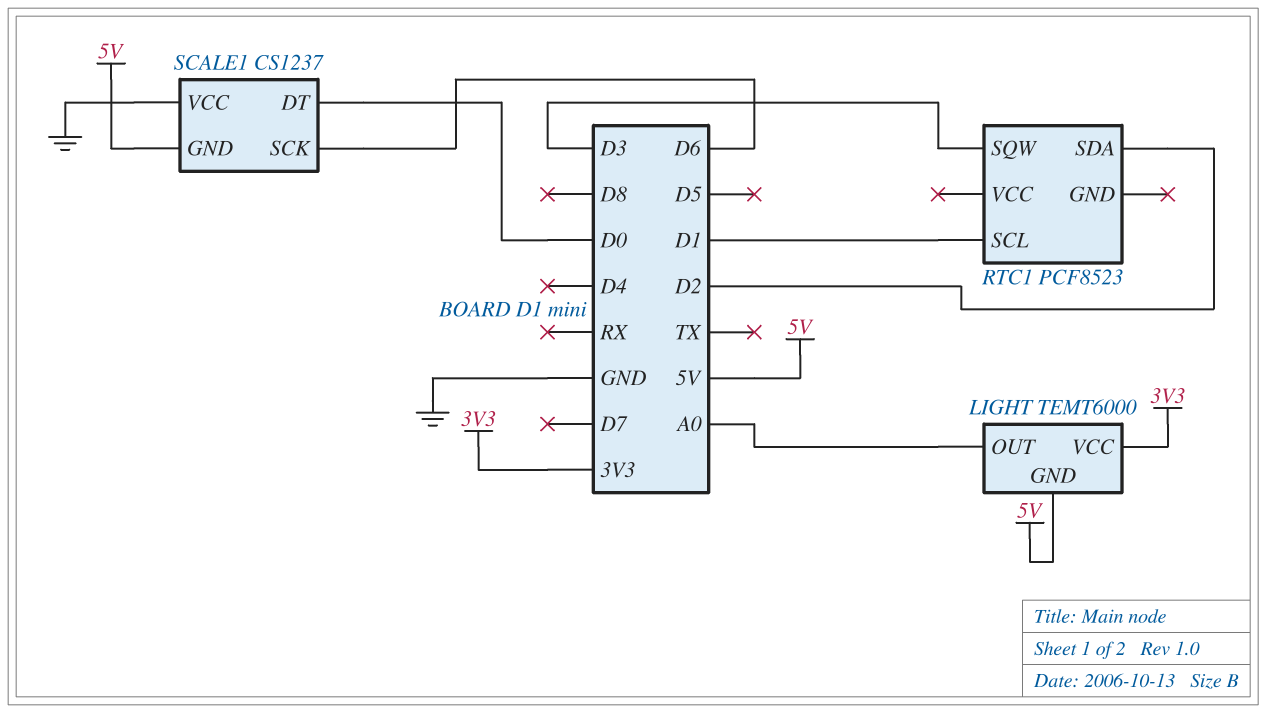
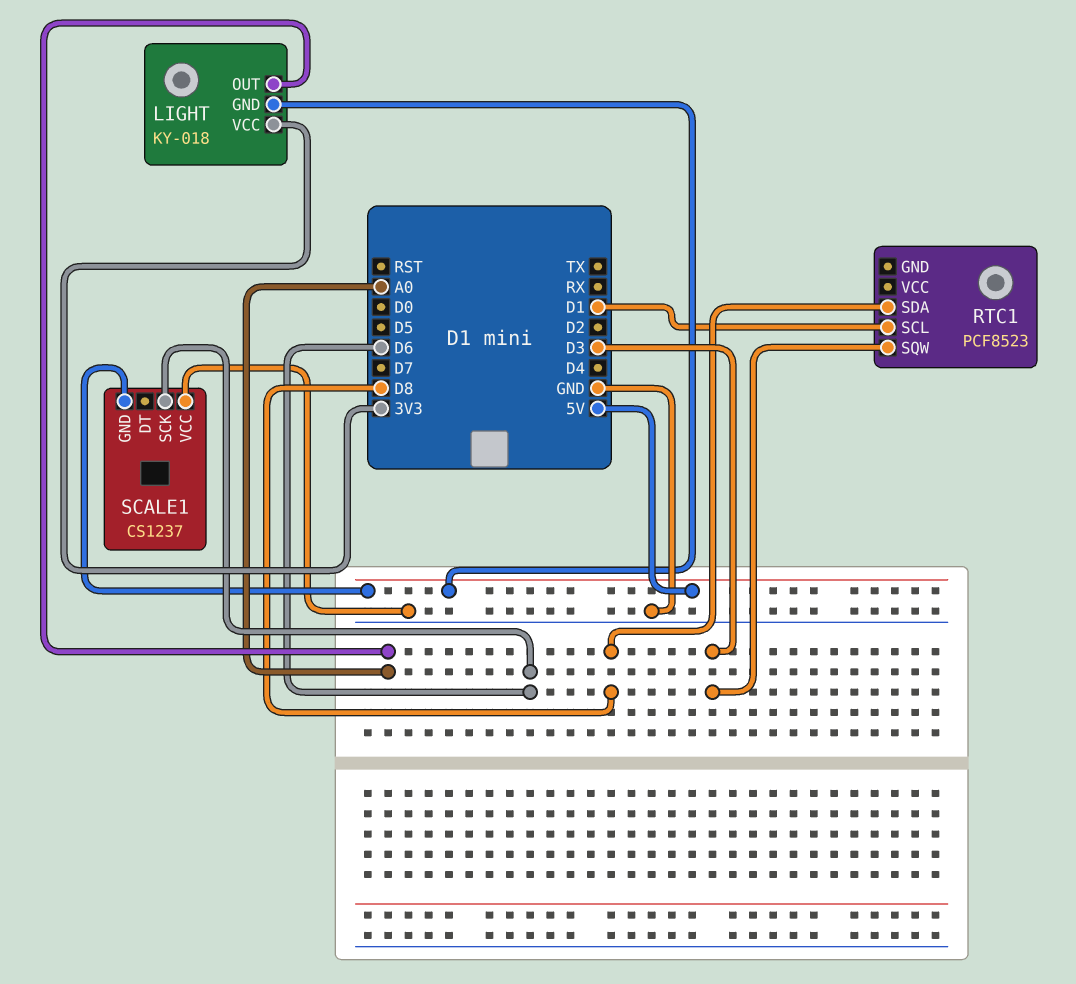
LIGHT: TEMT6000 -> KY-018
RTC1 pin SDA: D2 -> D8
SCALE1 pin DT: D0 -> none

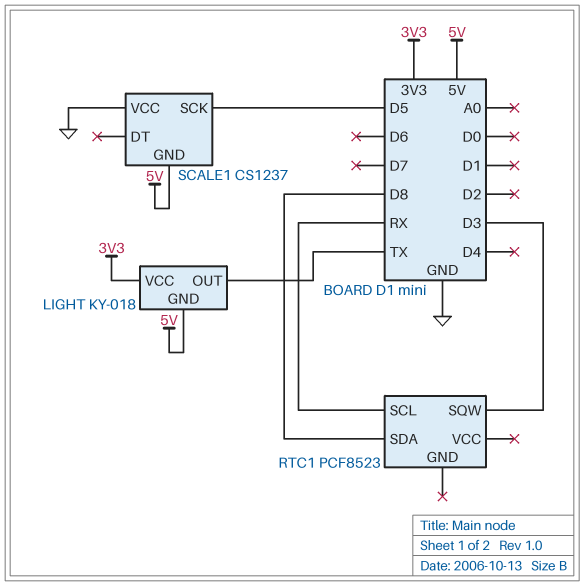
LIGHT pin OUT: A0 -> TX
RTC1 pin SCL: D1 -> RX
SCALE1 pin SCK: D6 -> D5

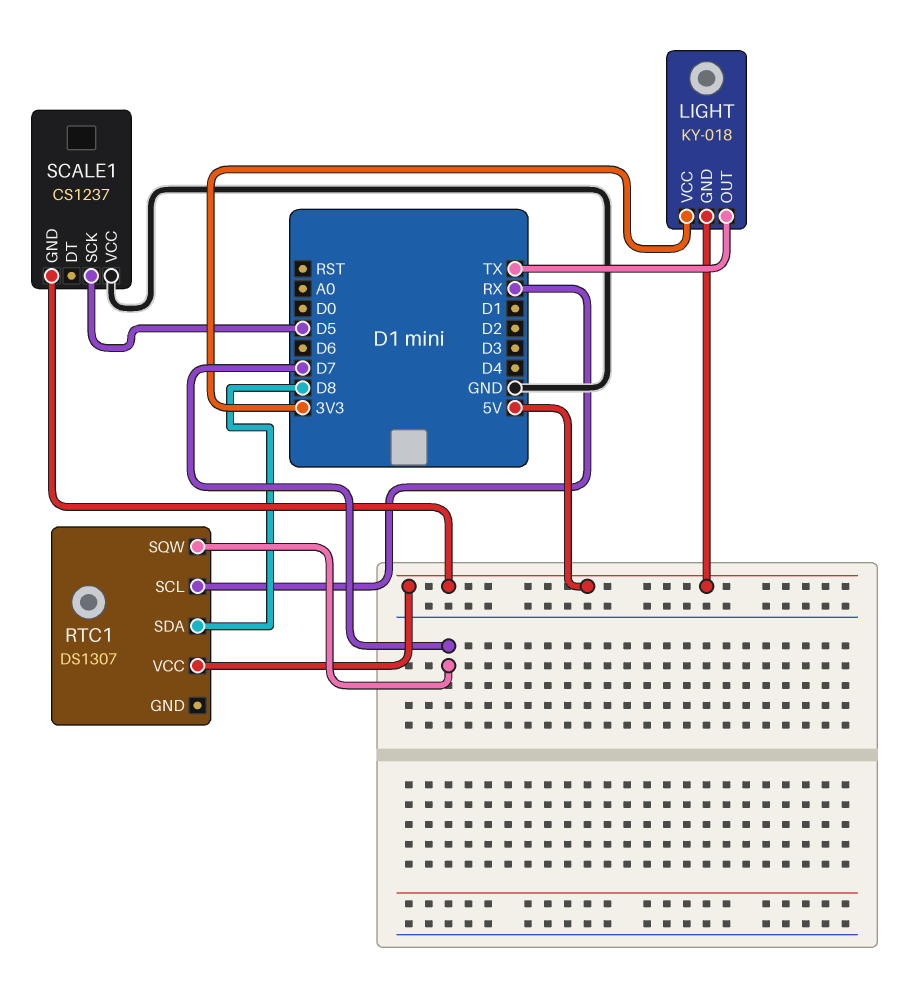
RTC1: PCF8523 -> DS1307
RTC1 pin SQW: D3 -> D7
RTC1 pin VCC: none -> 5V

